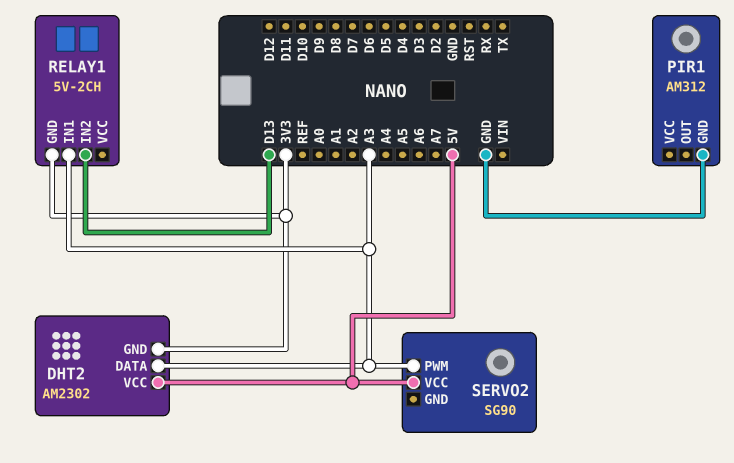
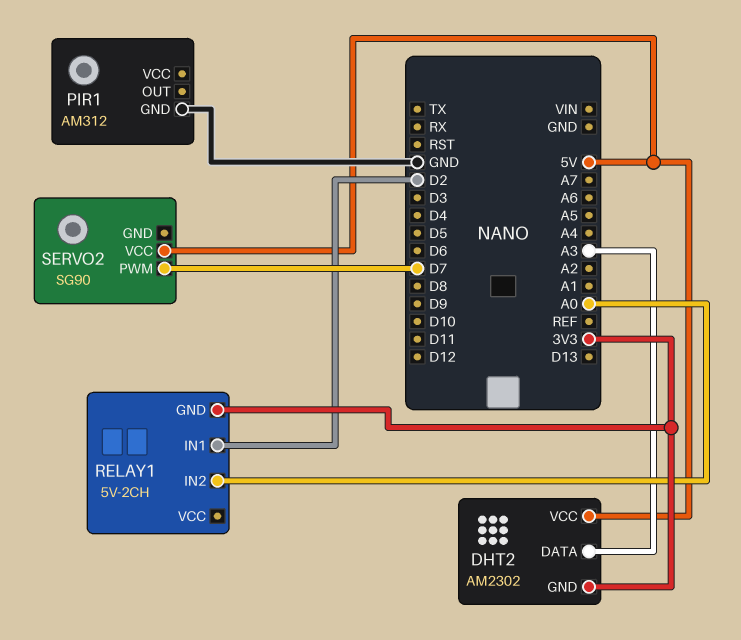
RELAY1 pin IN1: A3 -> D2
RELAY1 pin IN2: D13 -> A0
SERVO2 pin PWM: A3 -> D7

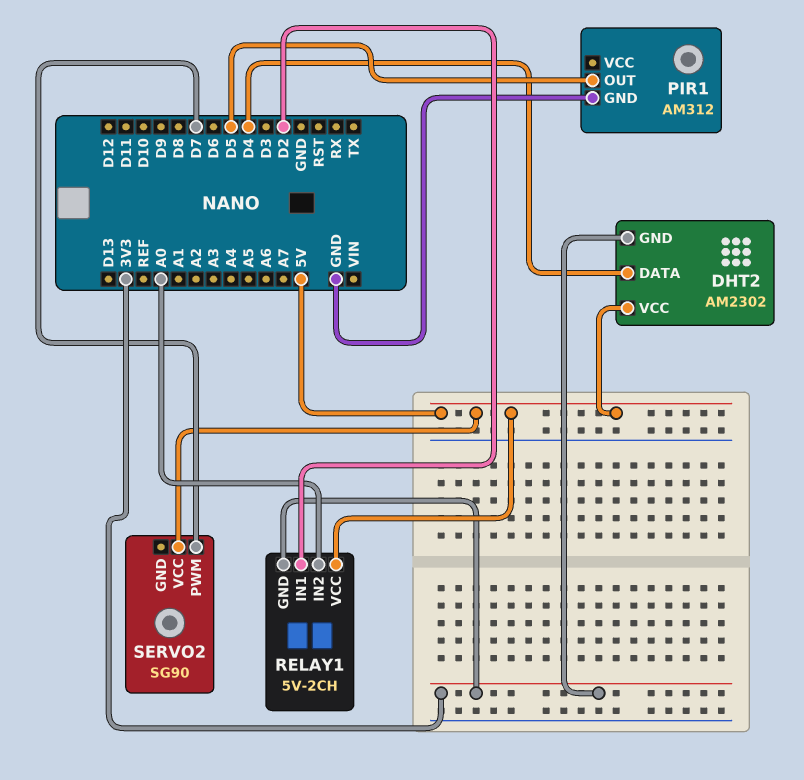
DHT2 pin DATA: A3 -> D4
PIR1 pin OUT: none -> D5
RELAY1 pin VCC: none -> 5V

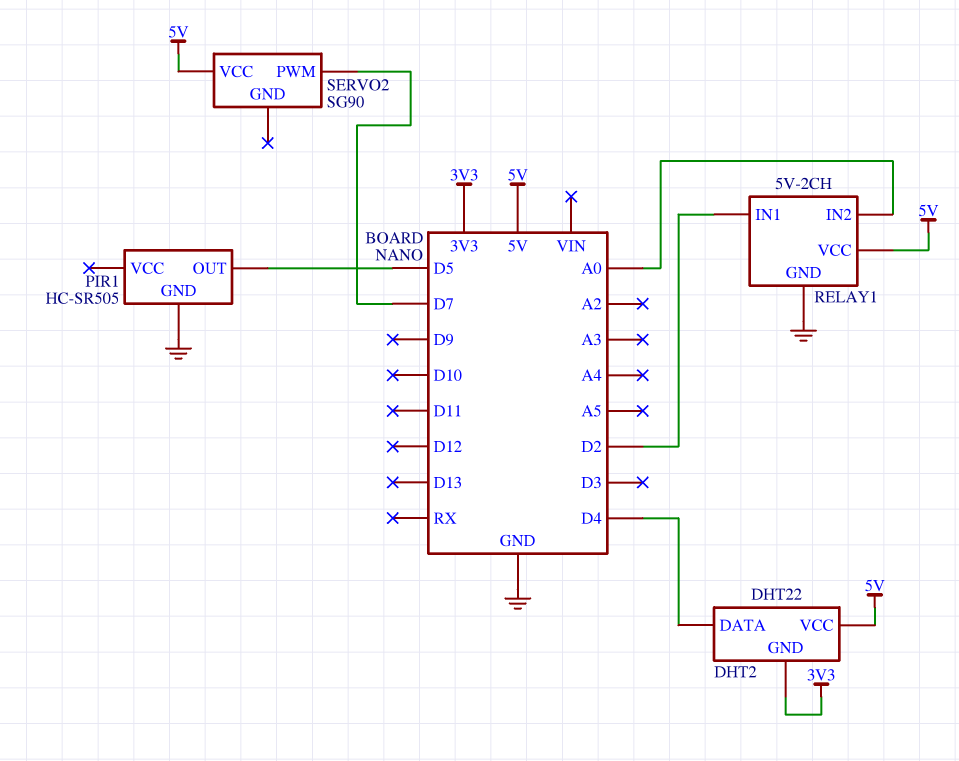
DHT2: AM2302 -> DHT22
PIR1: AM312 -> HC-SR505
RELAY1 pin GND: 3V3 -> GND

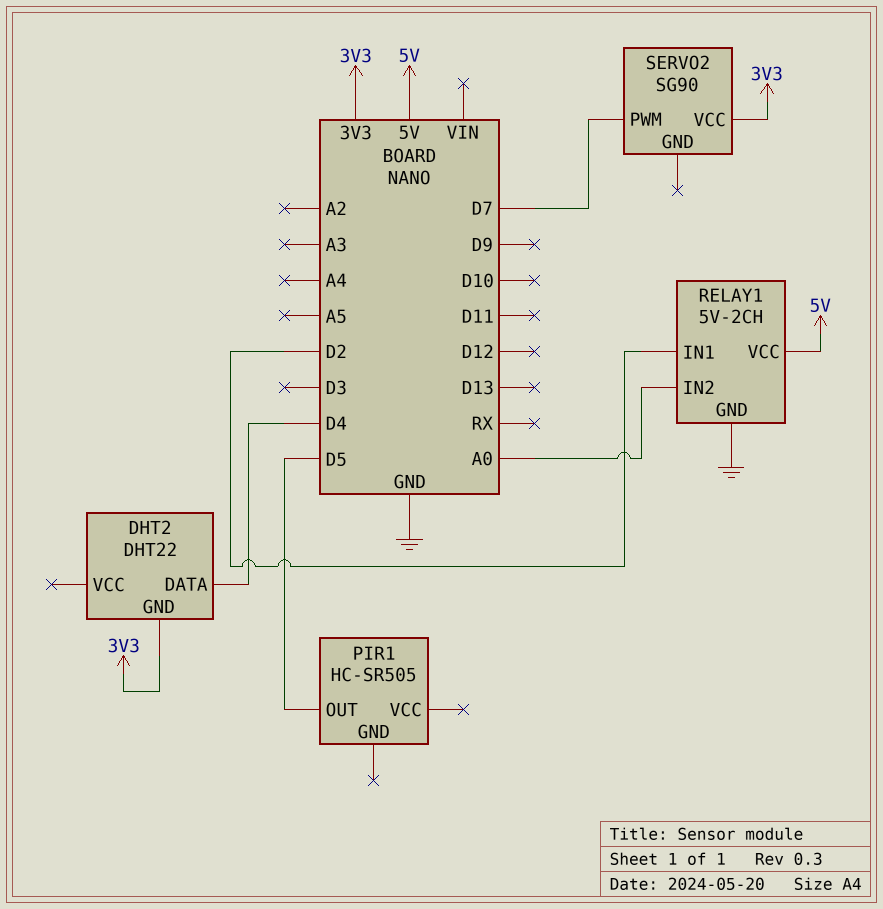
DHT2 pin VCC: 5V -> none
PIR1 pin GND: GND -> none
SERVO2 pin VCC: 5V -> 3V3

